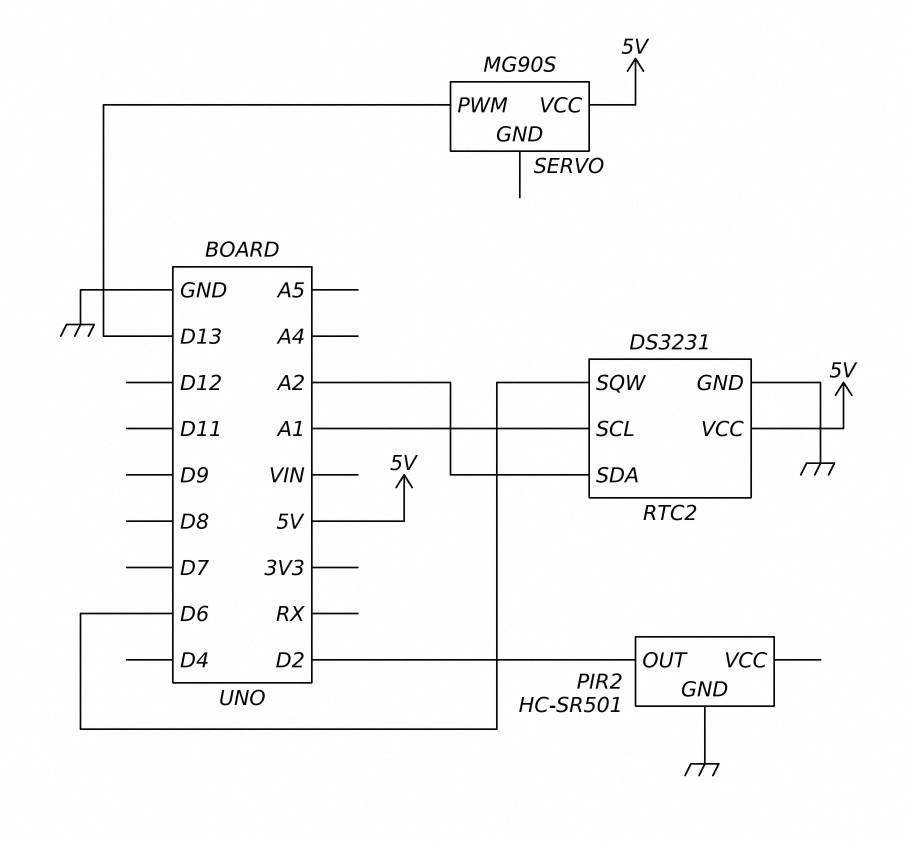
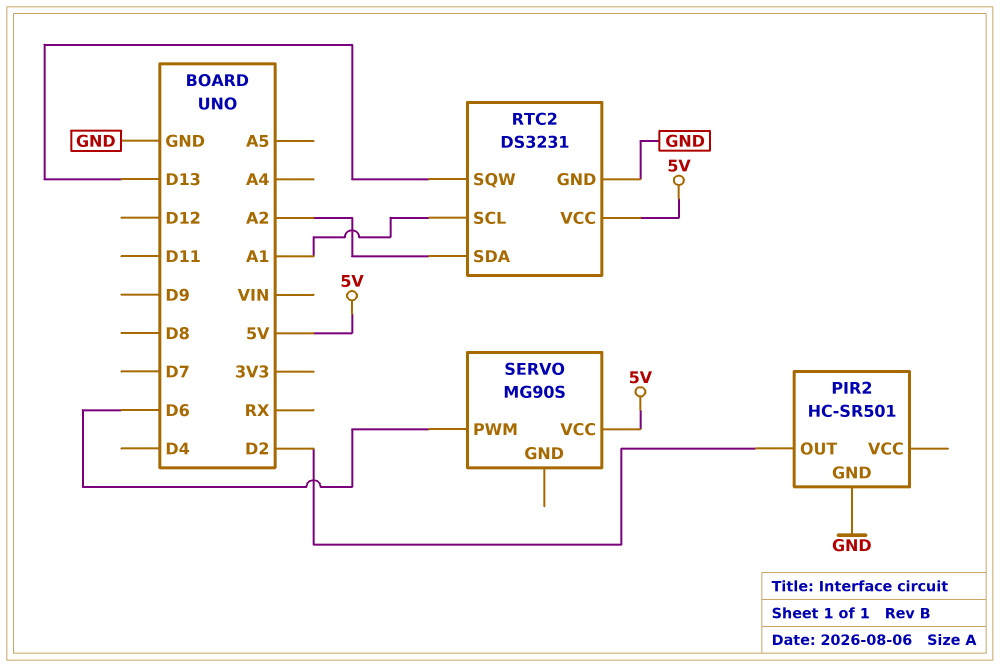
RTC2 pin SQW: D6 -> D13
SERVO pin PWM: D13 -> D6

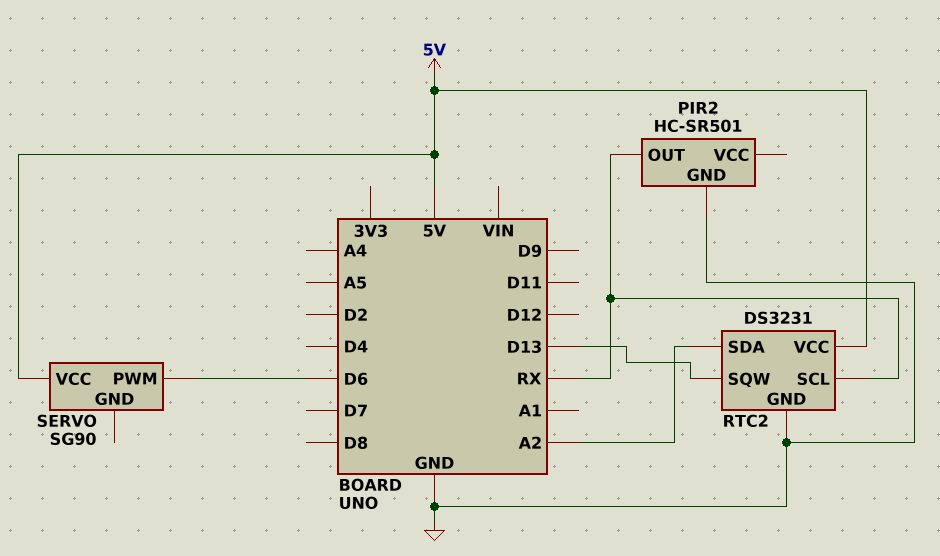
PIR2 pin OUT: D2 -> RX
RTC2 pin SCL: A1 -> RX
SERVO: MG90S -> SG90

